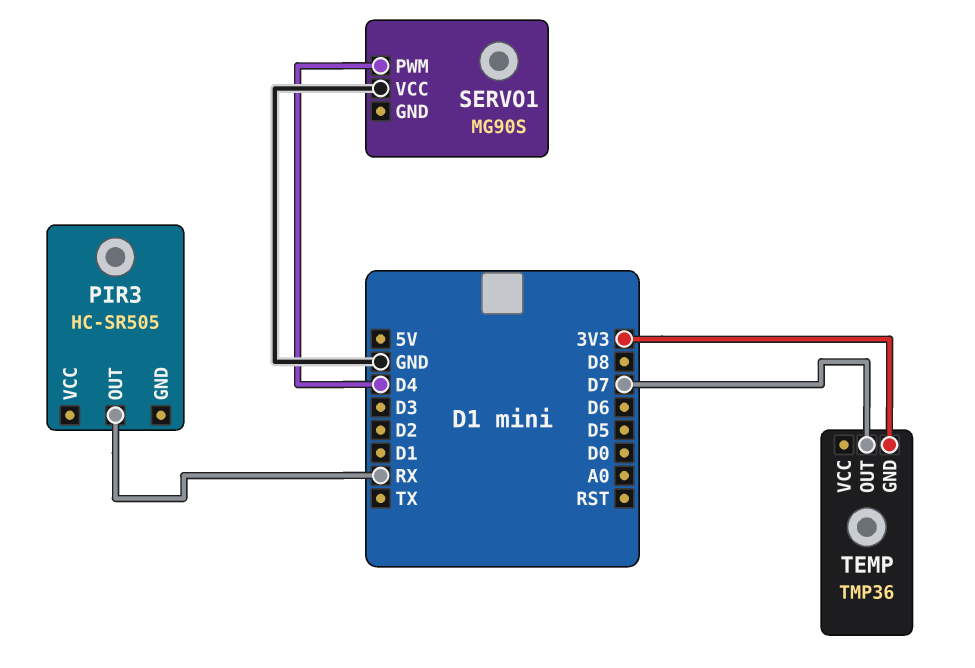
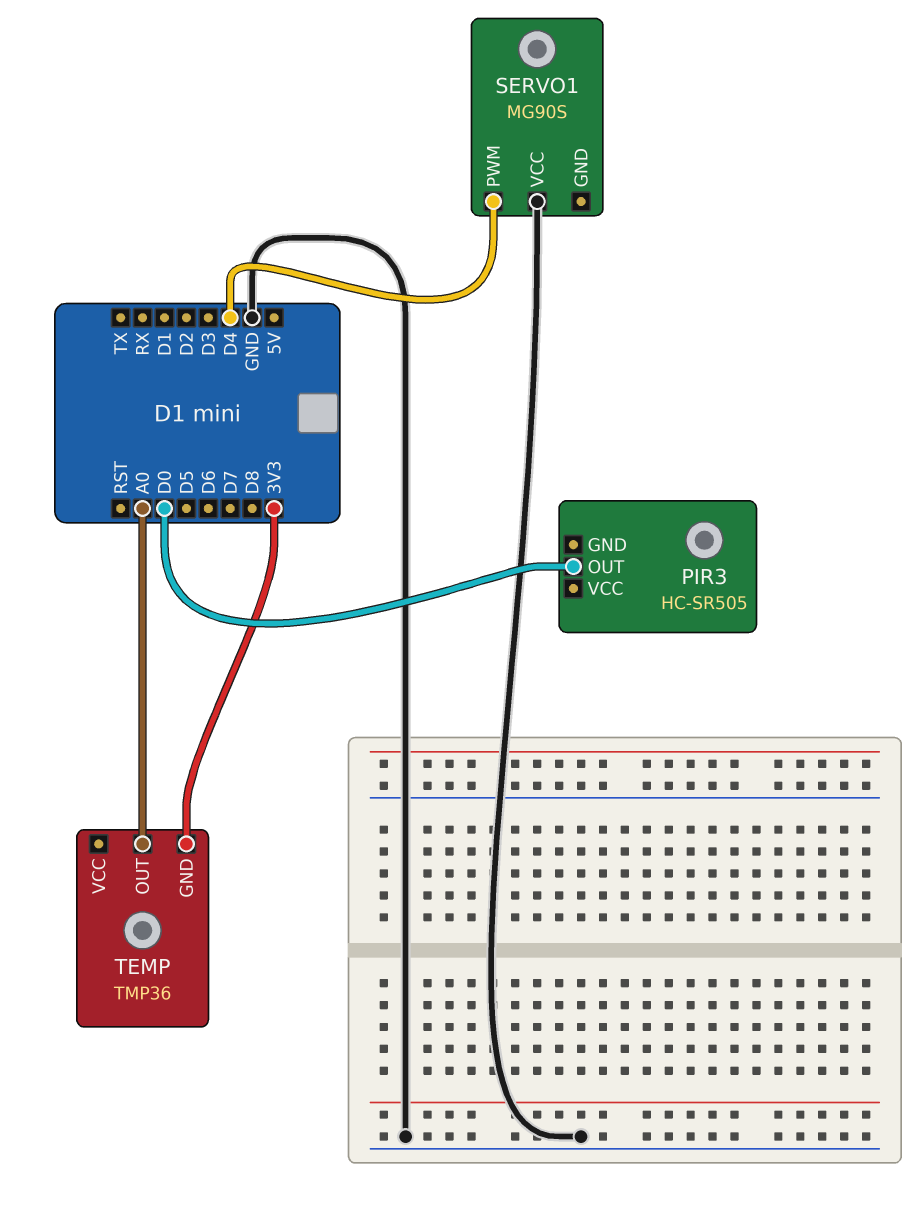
PIR3 pin OUT: RX -> D0
TEMP pin OUT: D7 -> A0

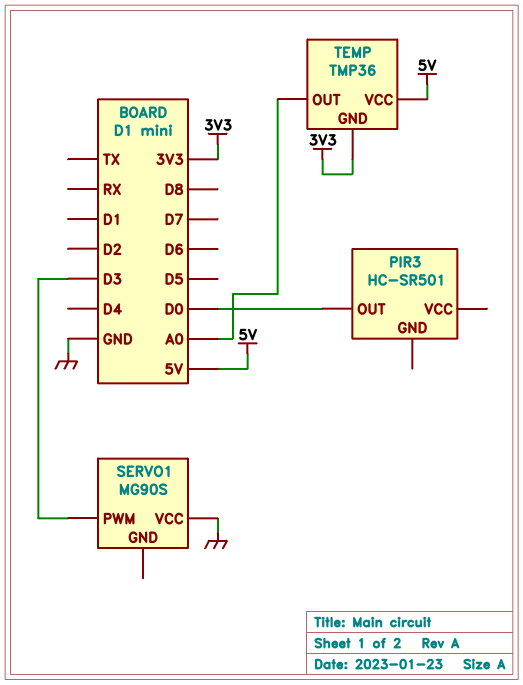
PIR3: HC-SR505 -> HC-SR501
SERVO1 pin PWM: D4 -> D3
TEMP pin VCC: none -> 5V

